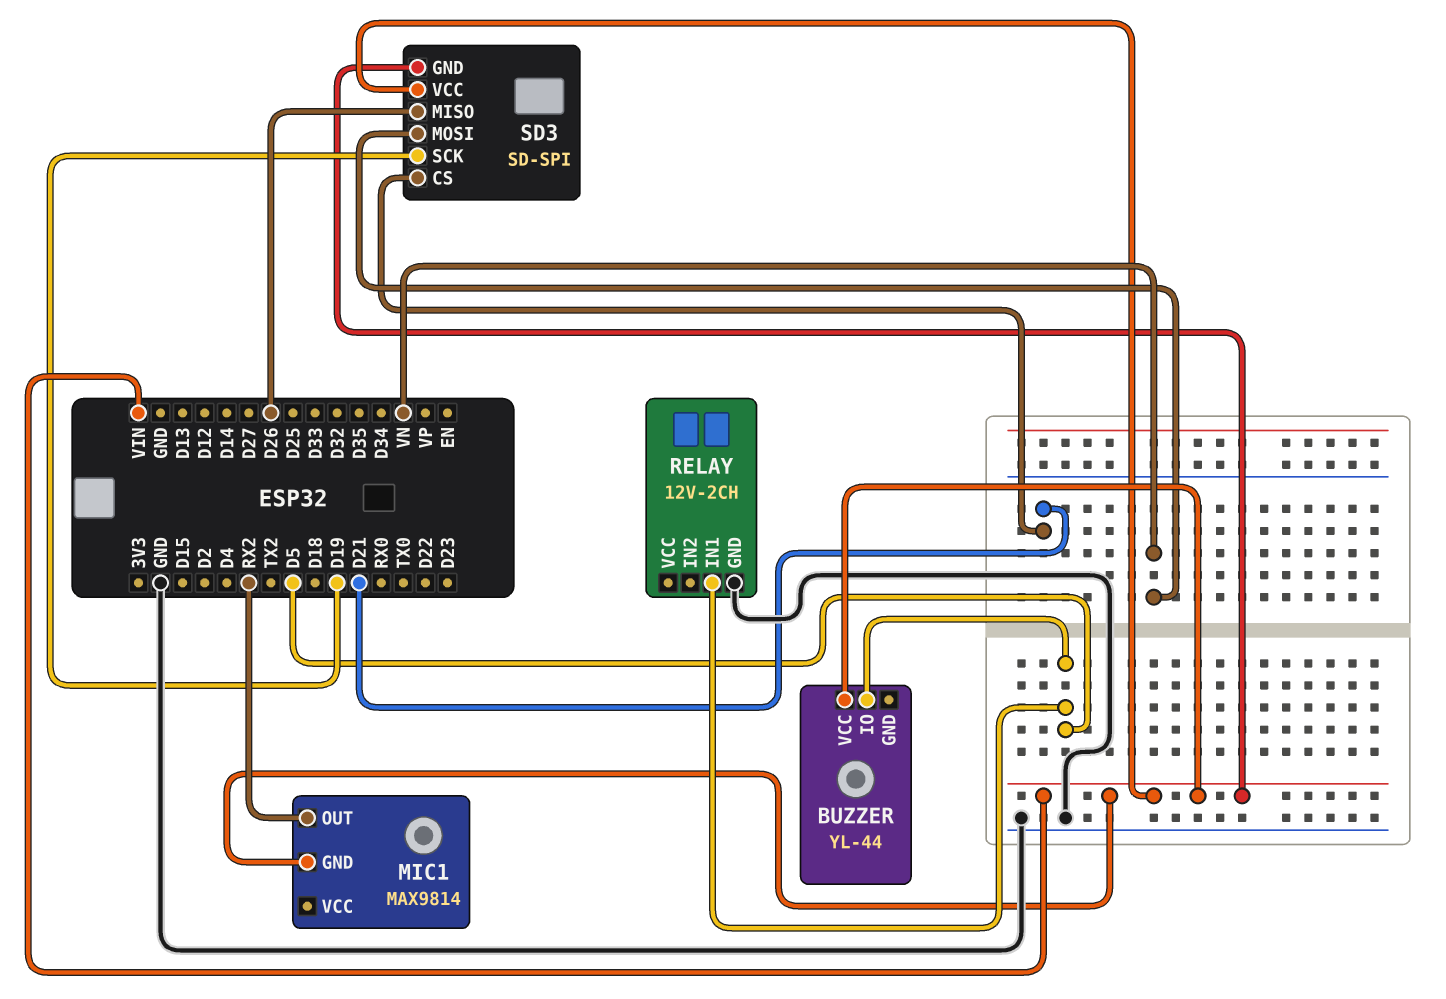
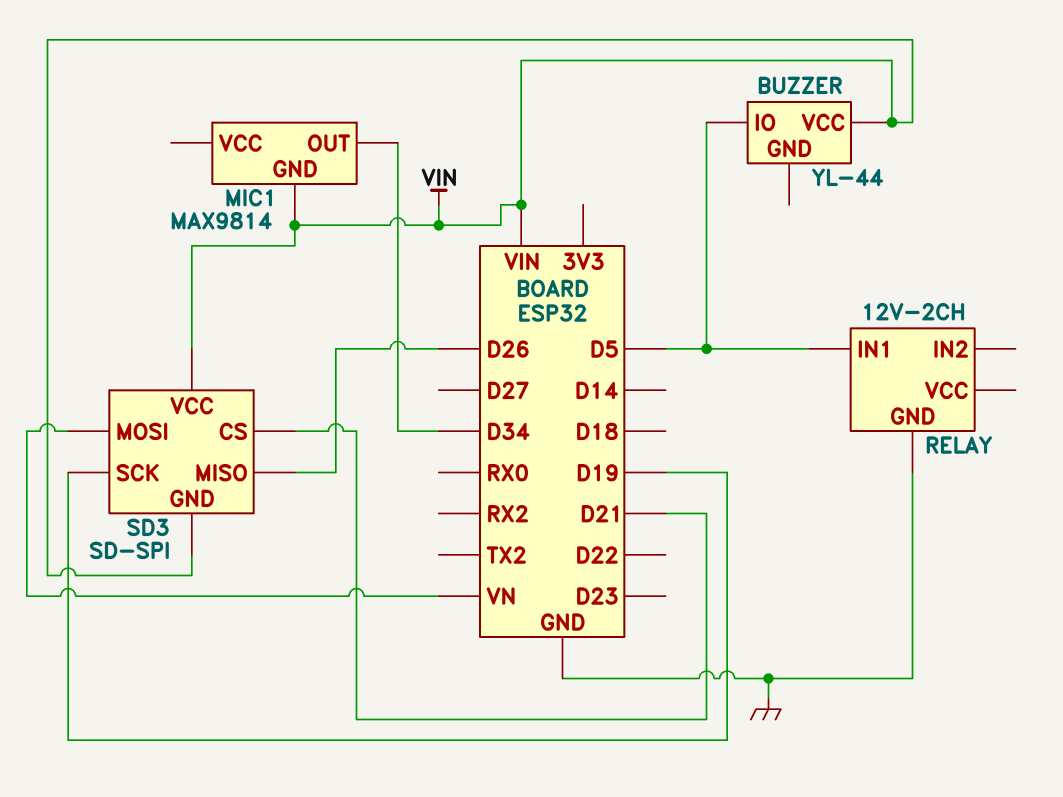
MIC1 pin OUT: RX2 -> D34

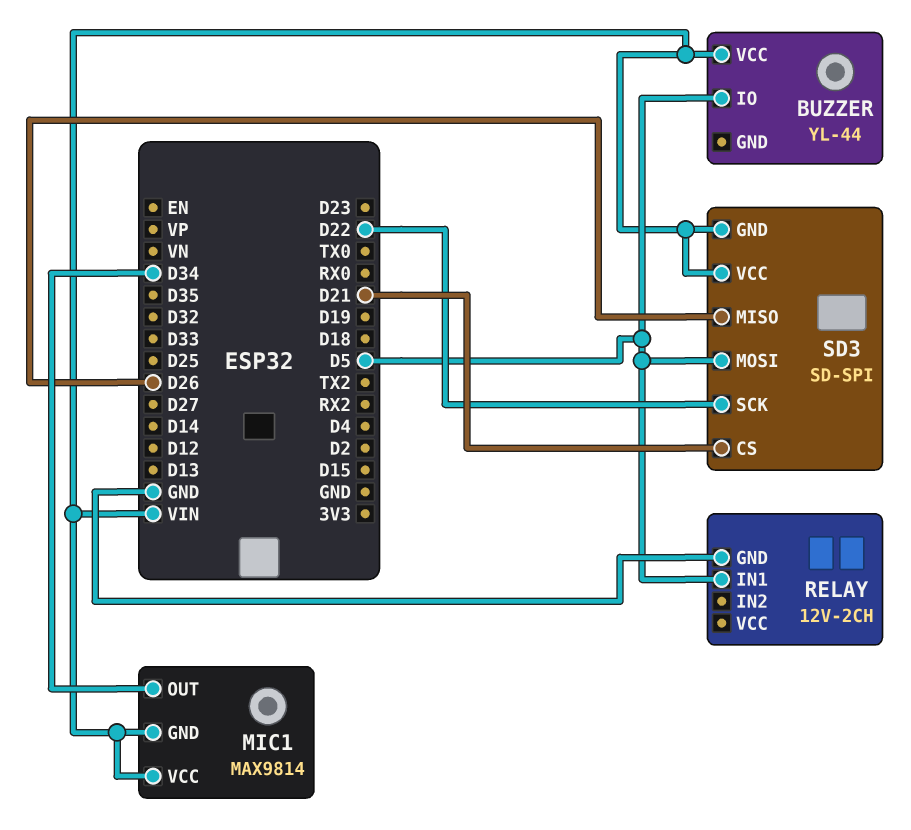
MIC1 pin VCC: none -> VIN
SD3 pin MOSI: VN -> D5
SD3 pin SCK: D19 -> D22

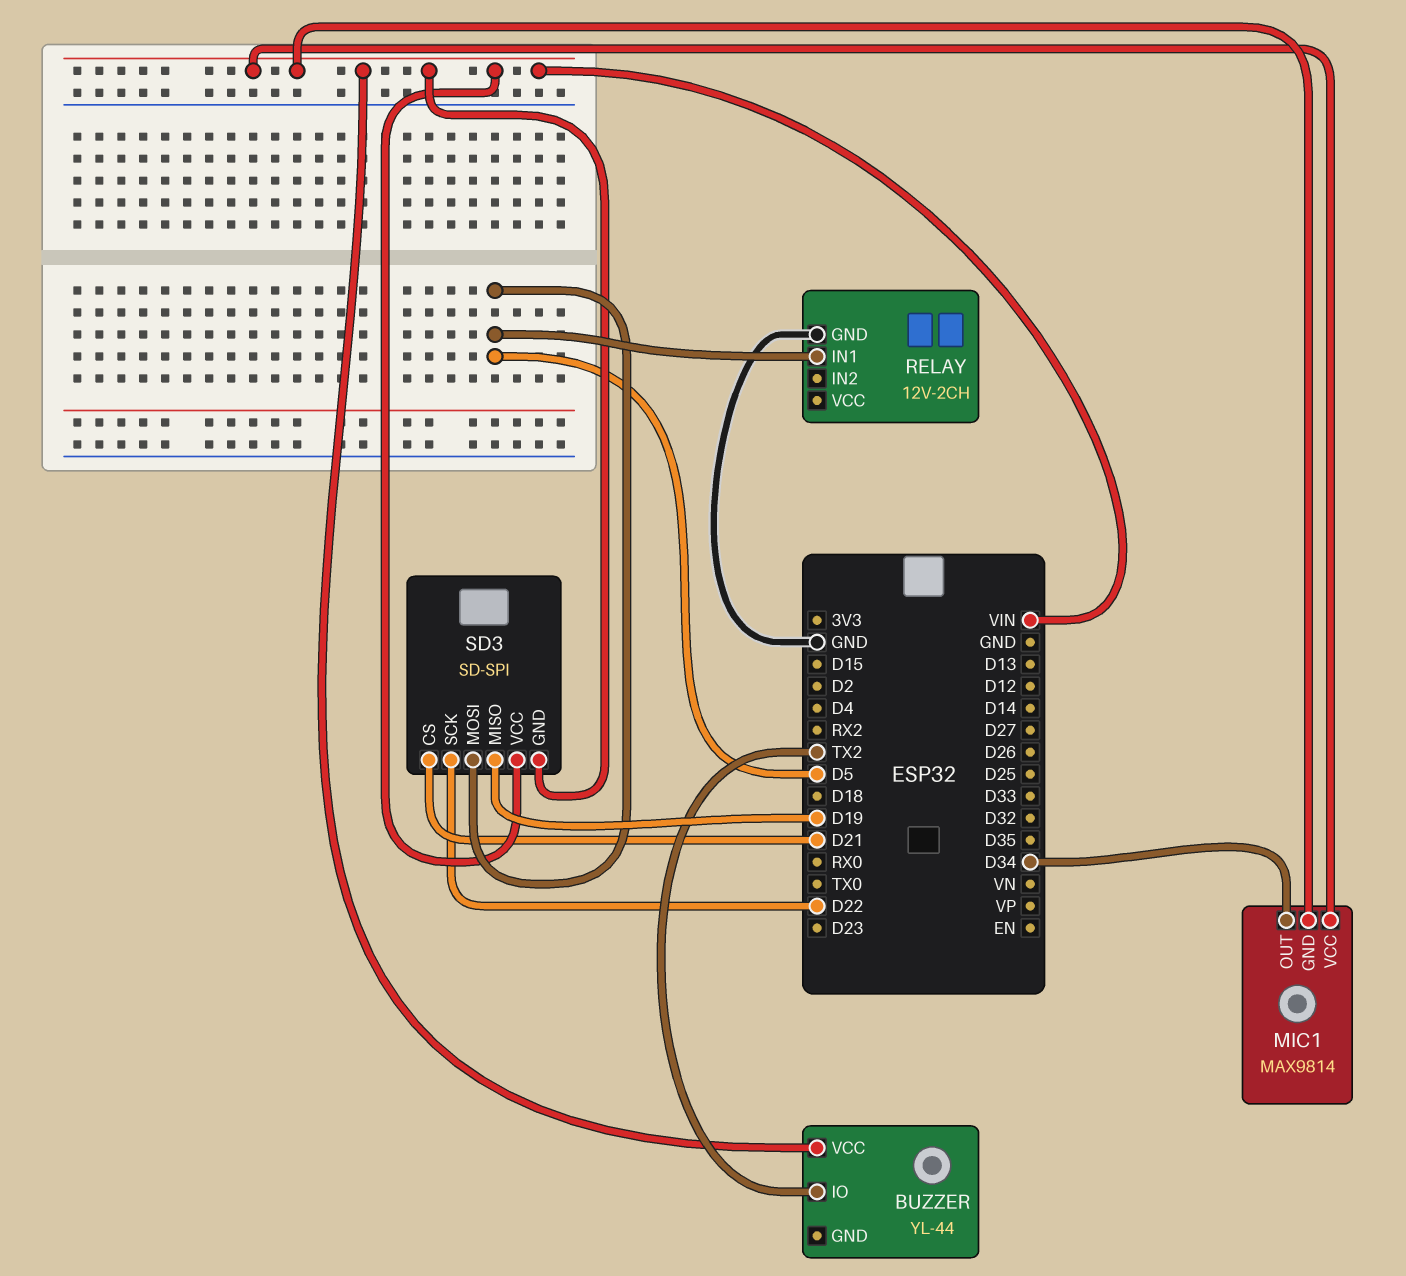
BUZZER pin IO: D5 -> TX2
SD3 pin MISO: D26 -> D19

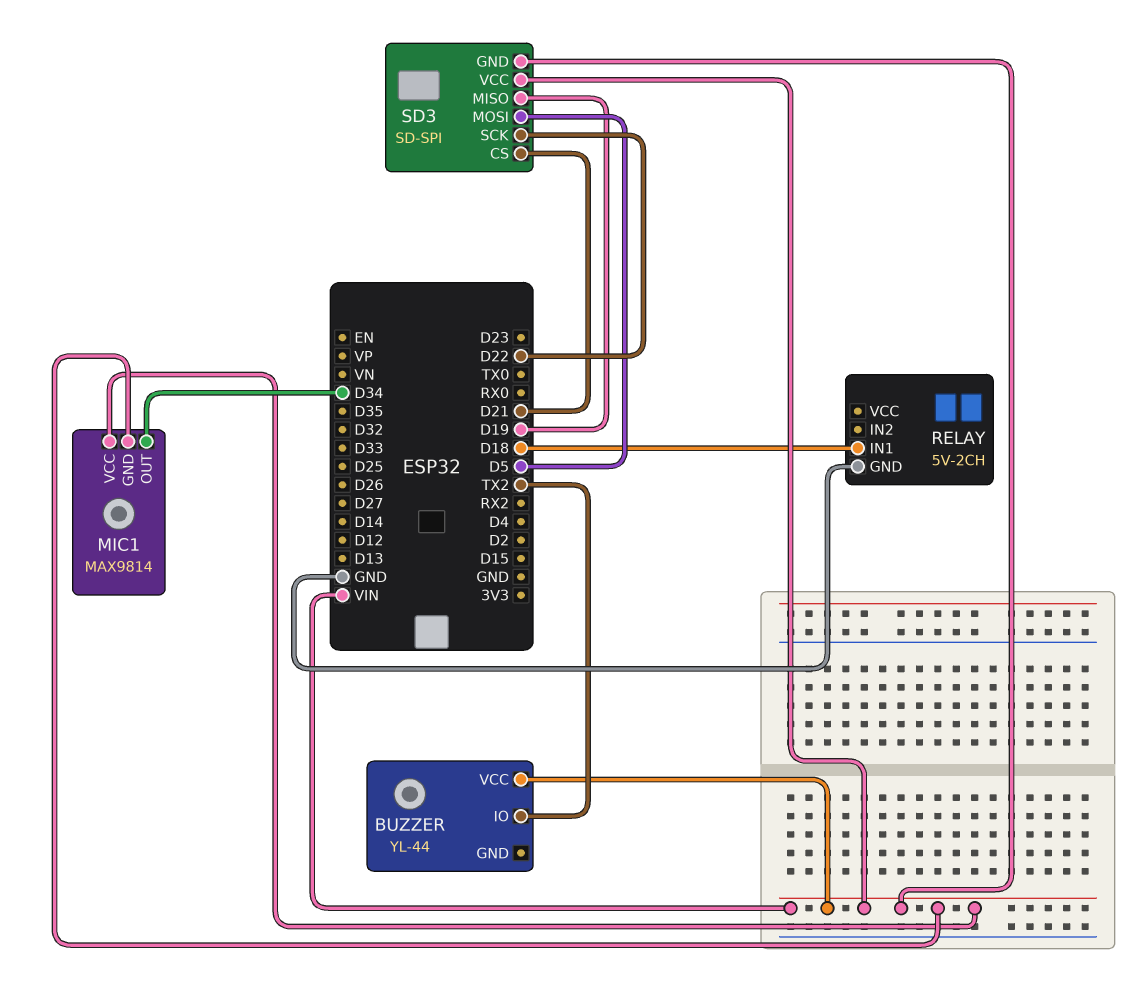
RELAY: 12V-2CH -> 5V-2CH
RELAY pin IN1: D5 -> D18

